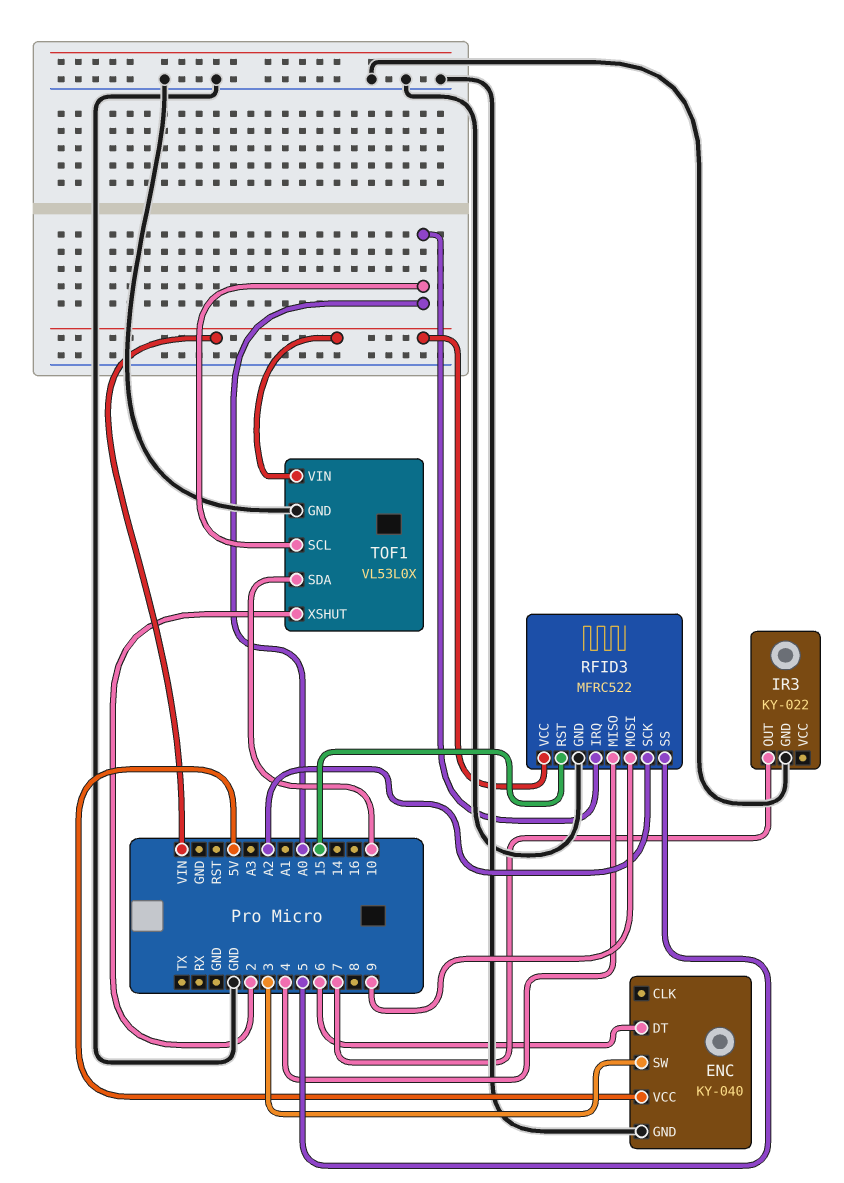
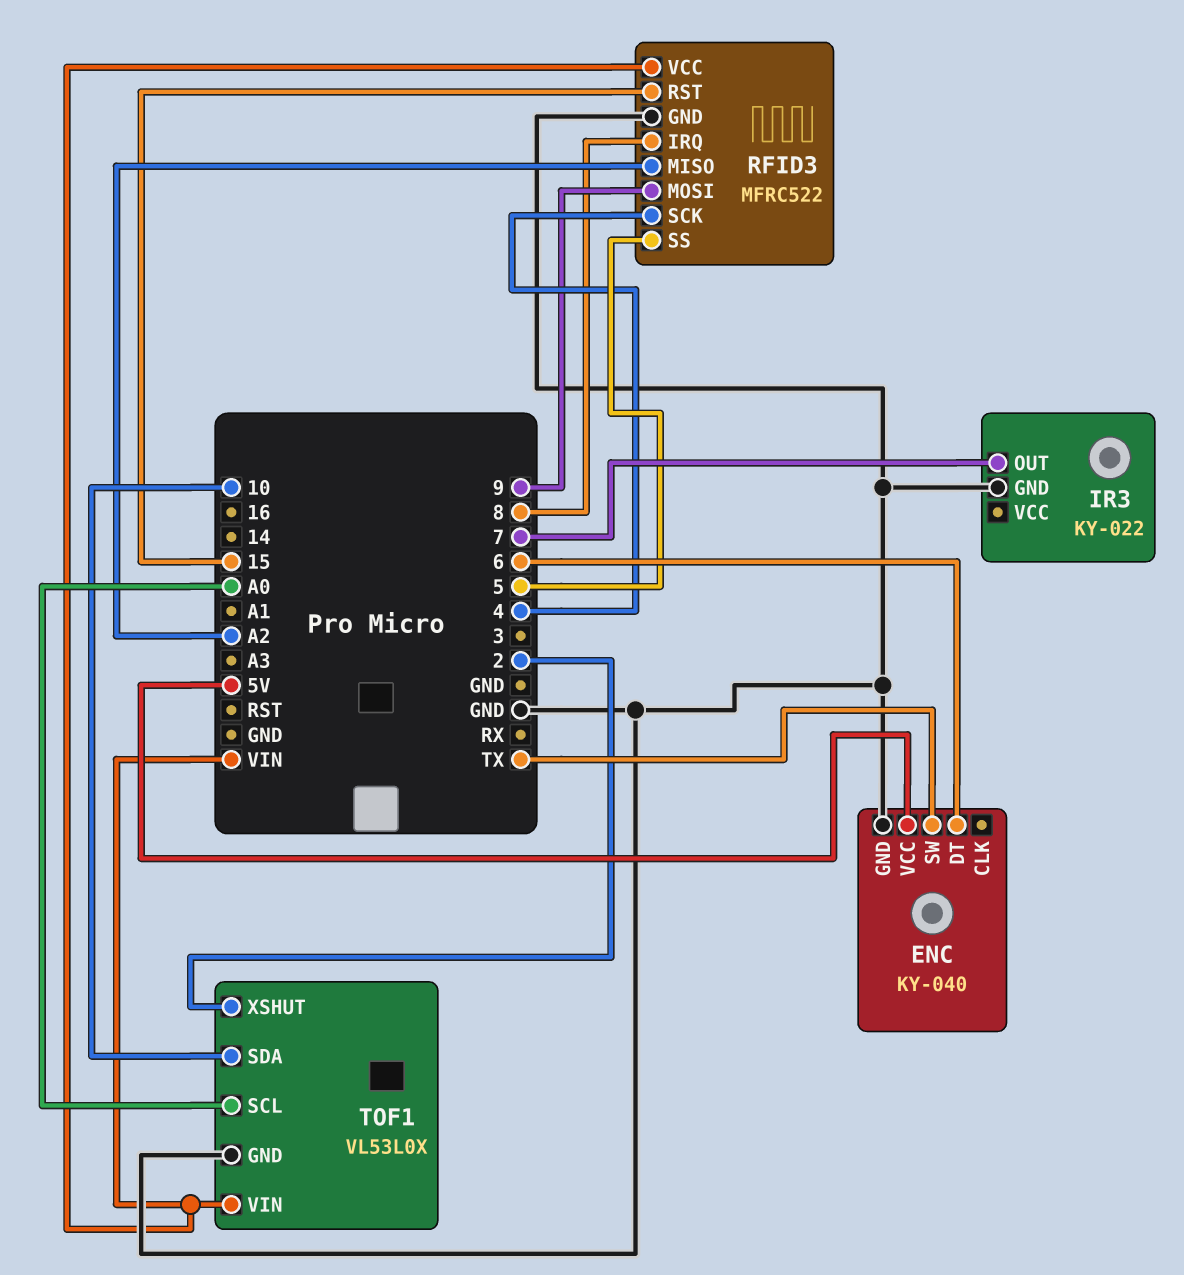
ENC pin SW: 3 -> TX
RFID3 pin IRQ: A0 -> 8
RFID3 pin MISO: 4 -> A2
RFID3 pin SCK: A2 -> 4

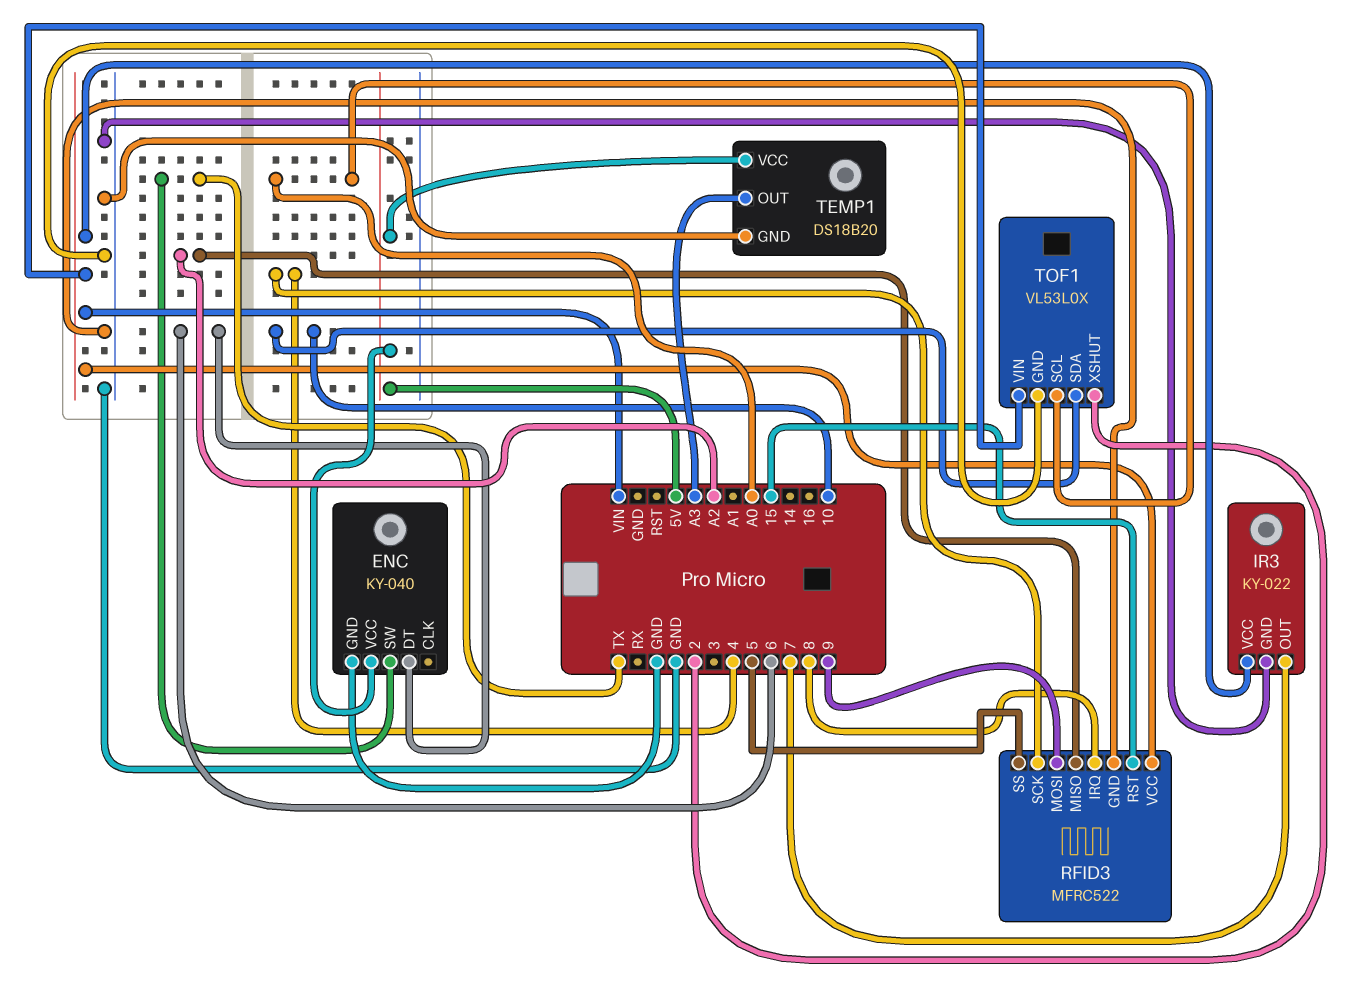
IR3 pin VCC: none -> VIN
TEMP1: none -> DS18B20
TEMP1 pin GND: none -> GND
TEMP1 pin OUT: none -> A3
TEMP1 pin VCC: none -> 5V

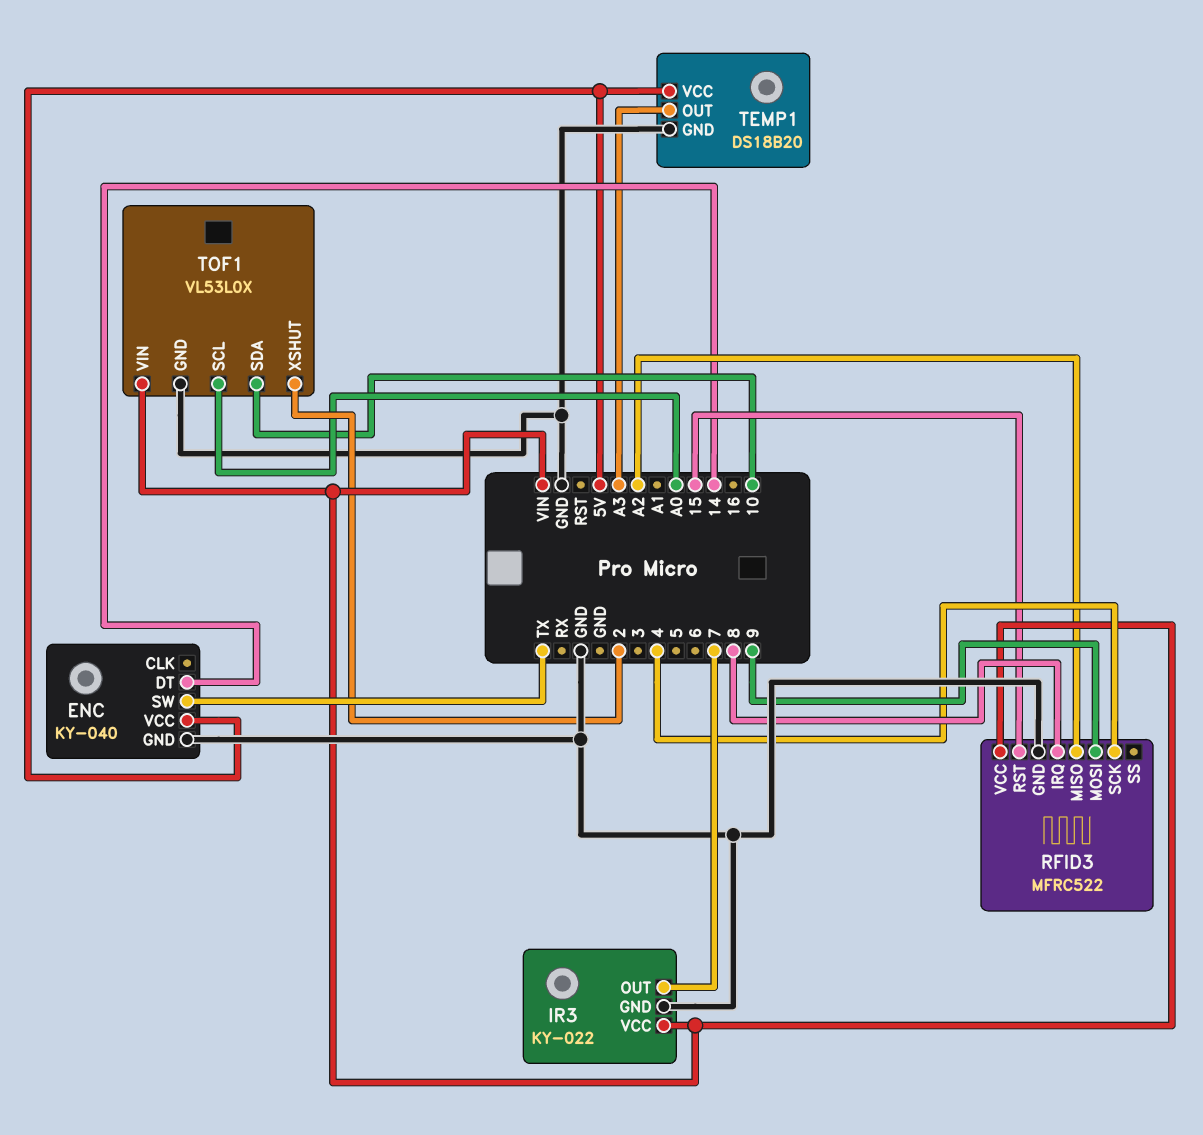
ENC pin DT: 6 -> 14
RFID3 pin SS: 5 -> none

